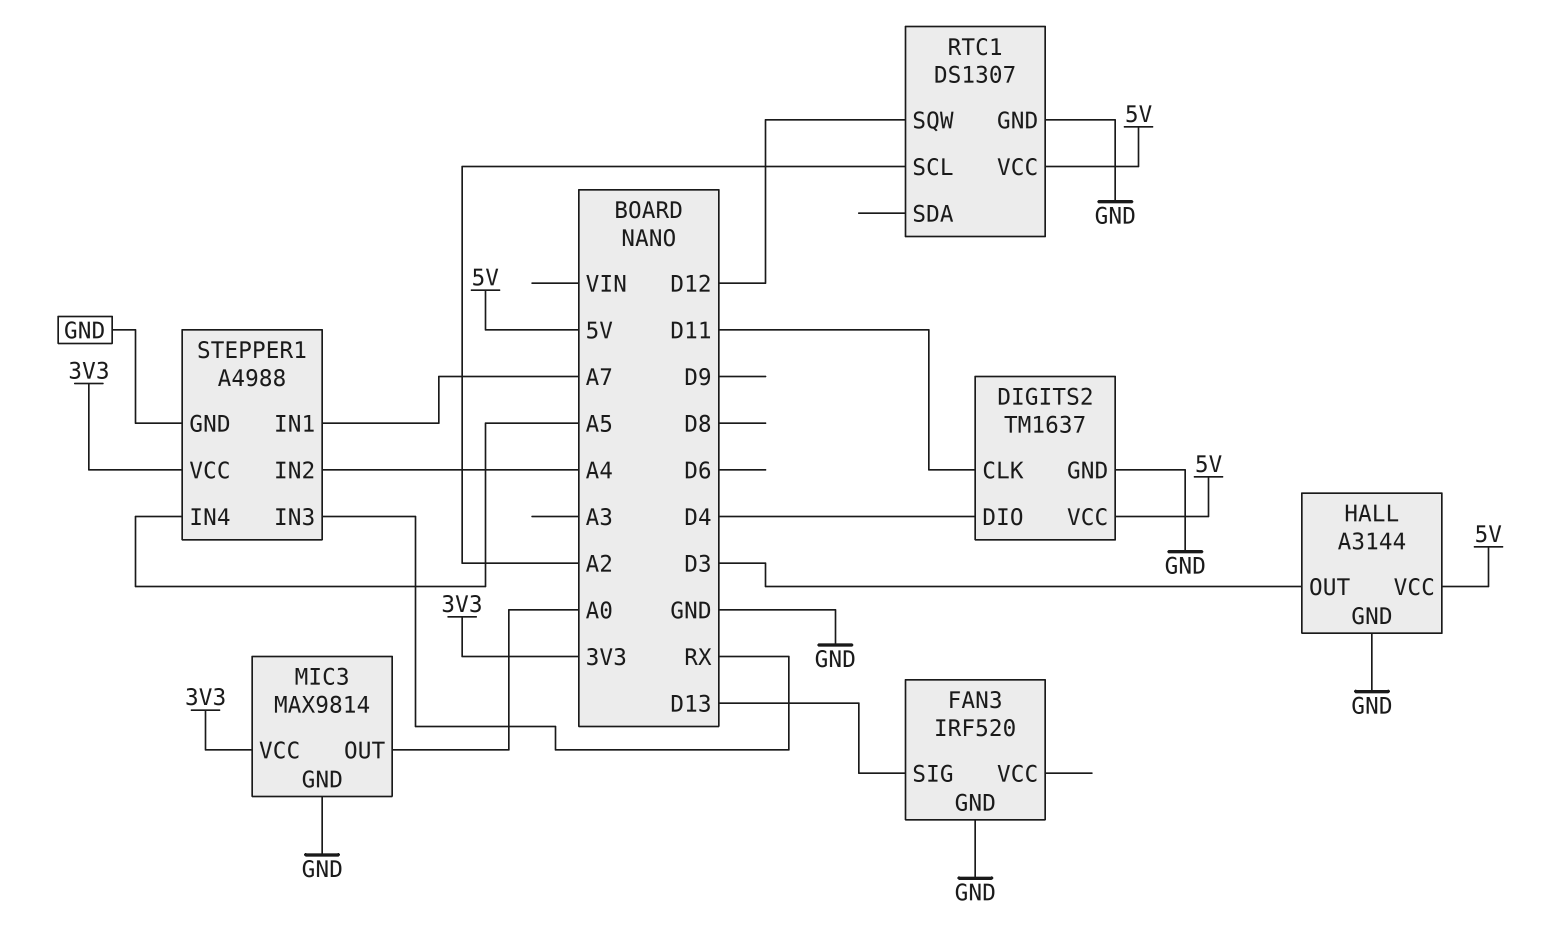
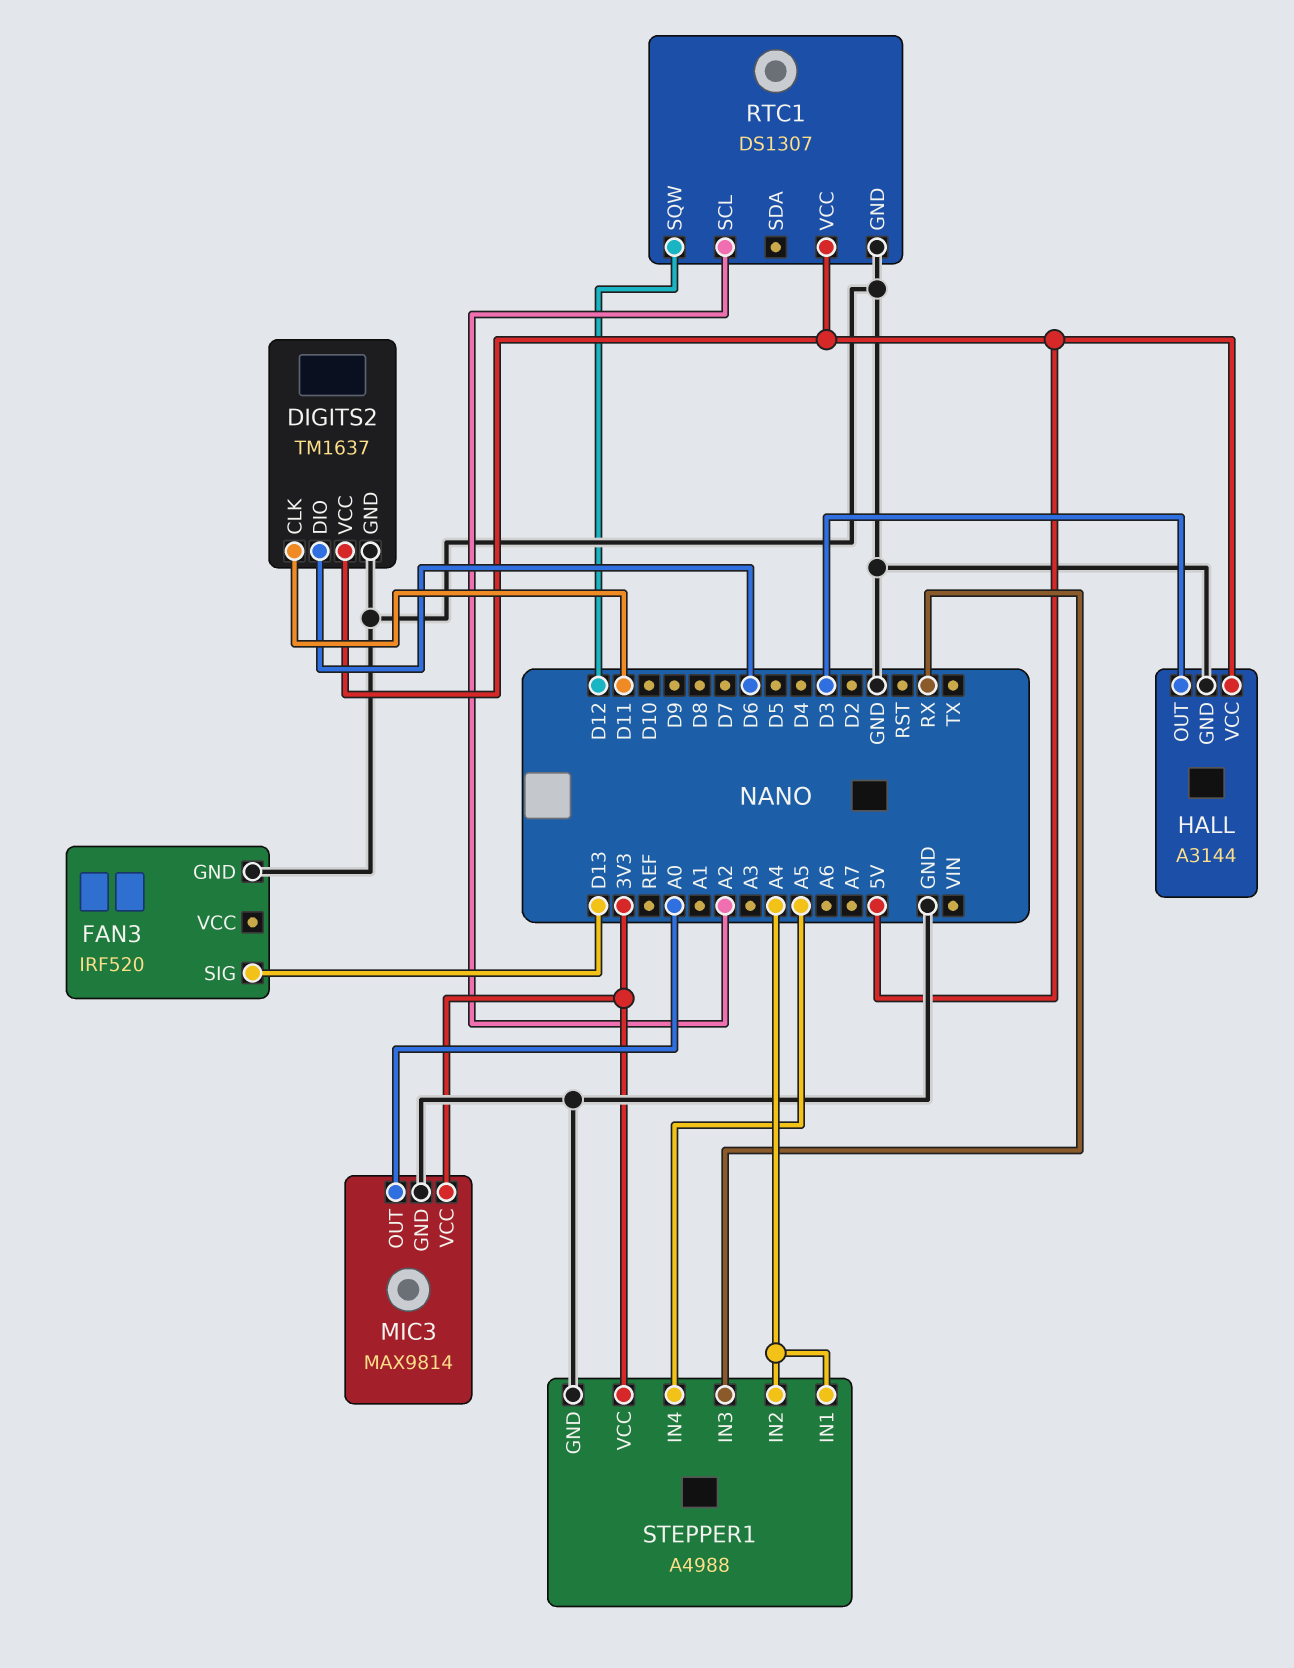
DIGITS2 pin DIO: D4 -> D6
STEPPER1 pin IN1: A7 -> A4

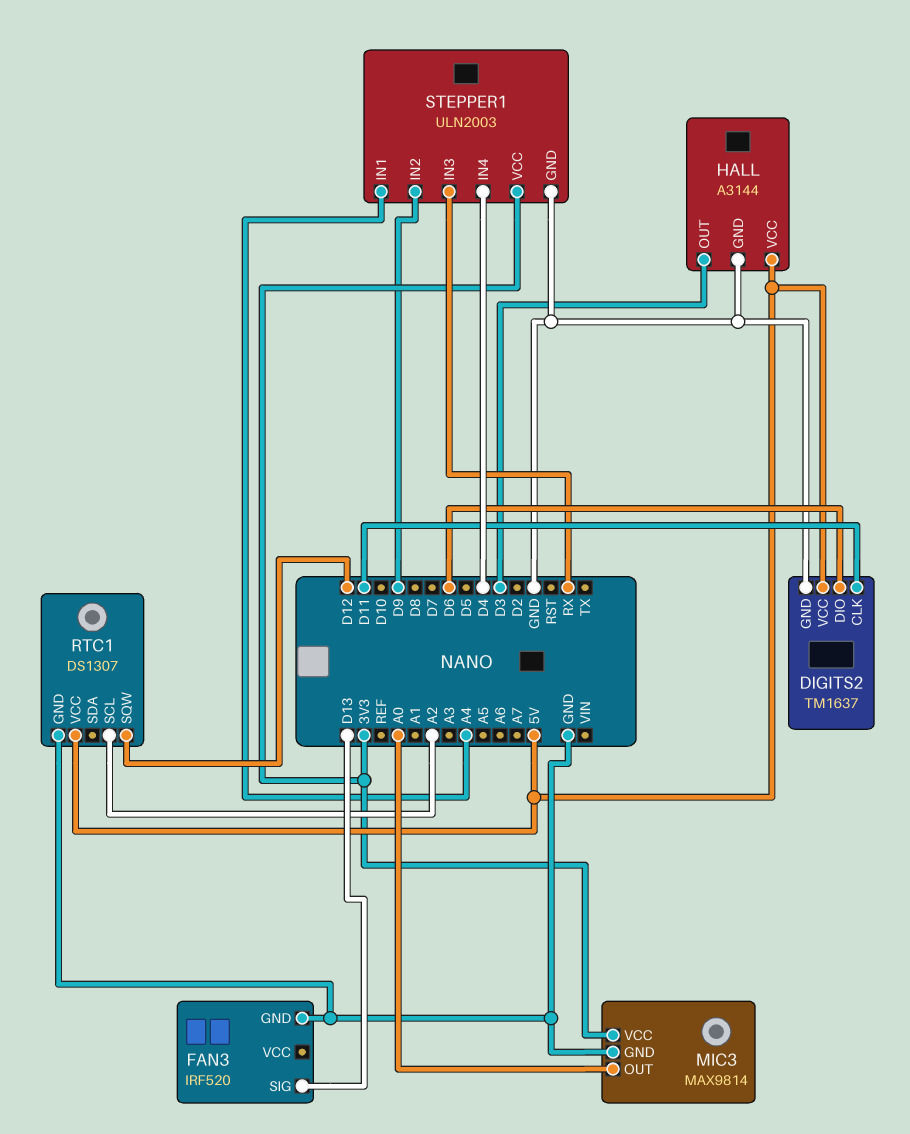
STEPPER1: A4988 -> ULN2003
STEPPER1 pin IN2: A4 -> D9
STEPPER1 pin IN4: A5 -> D4

